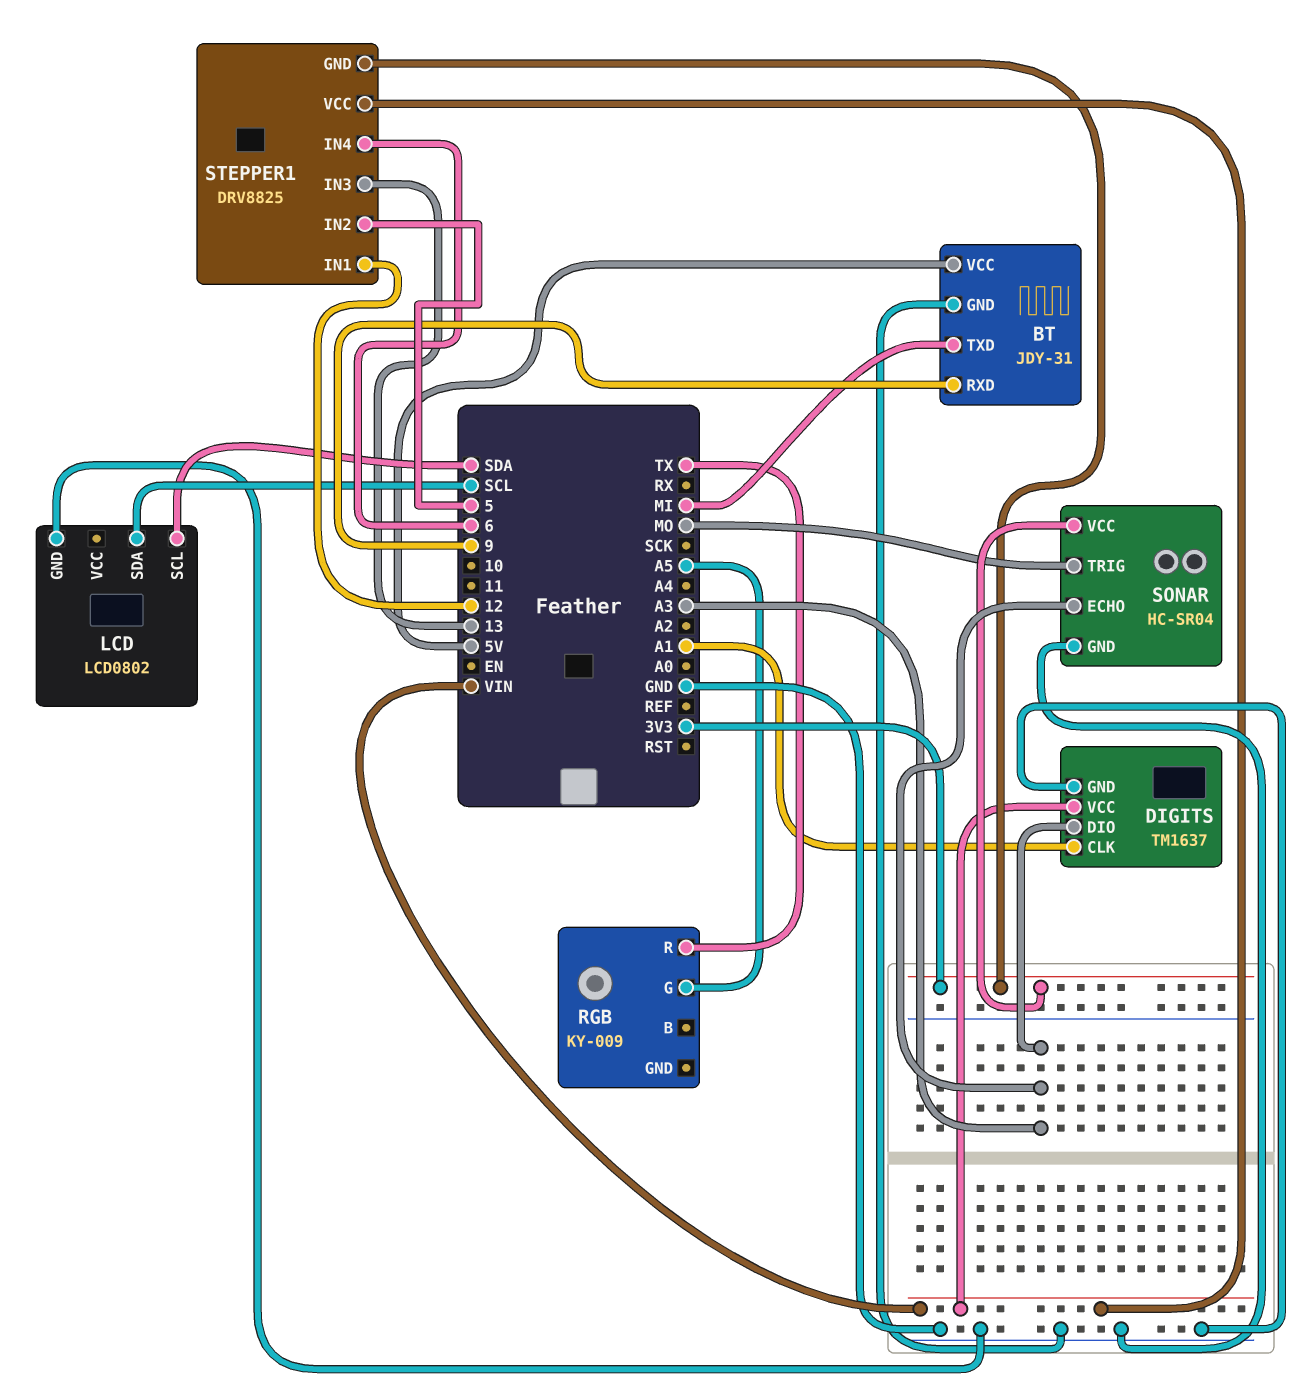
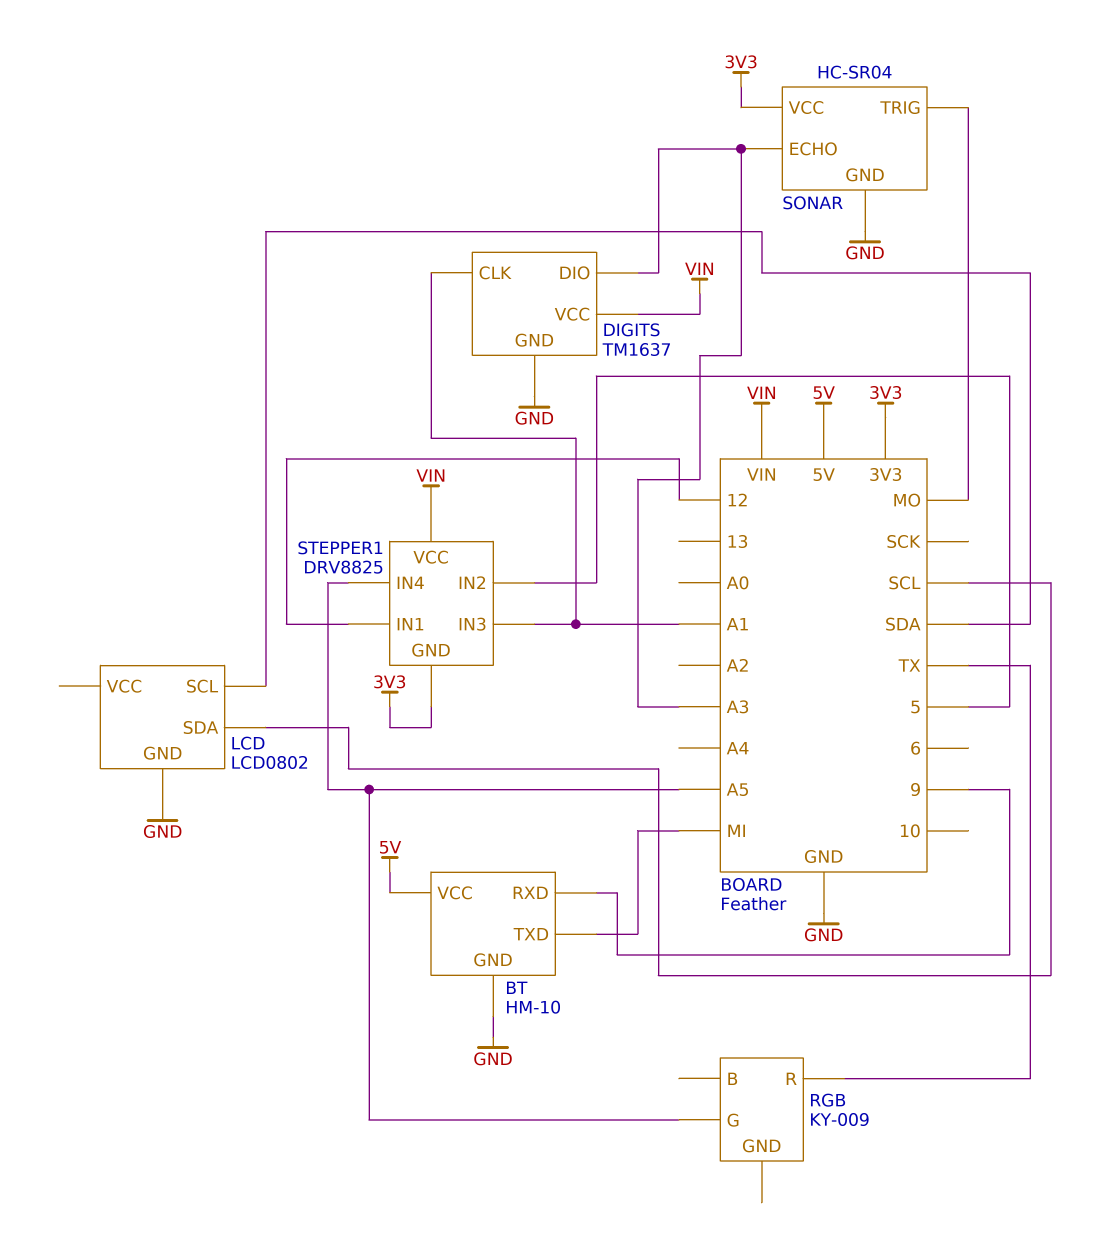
BT: JDY-31 -> HM-10
STEPPER1 pin IN3: 13 -> A1
STEPPER1 pin IN4: 6 -> A5

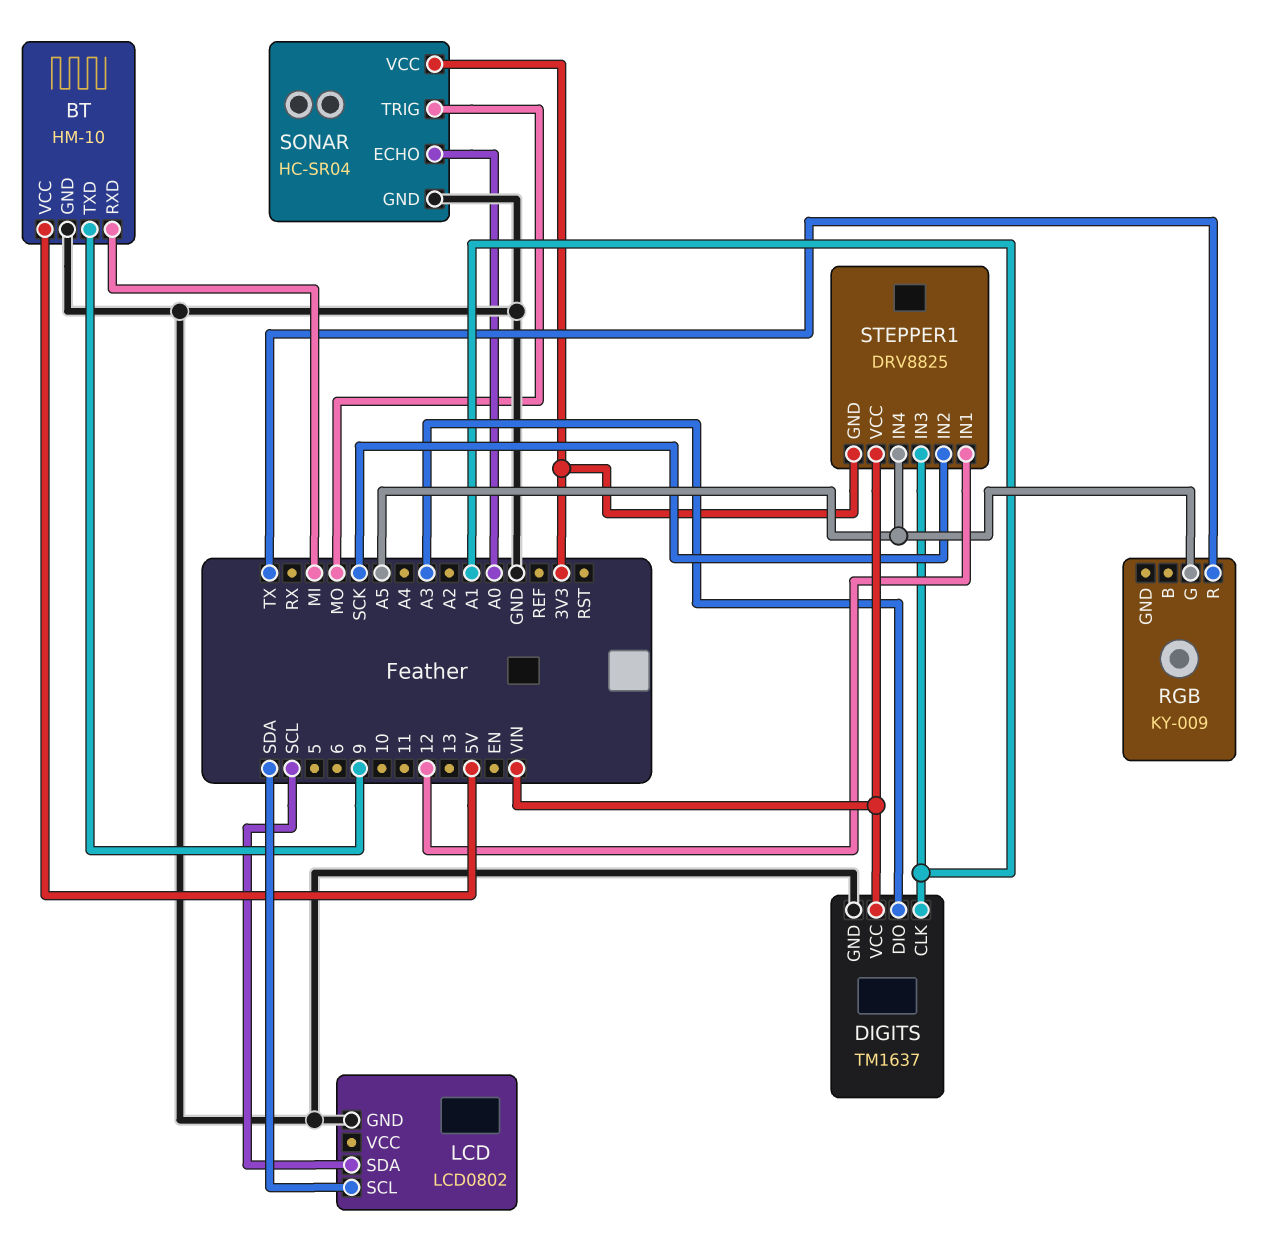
BT pin RXD: 9 -> MI
BT pin TXD: MI -> 9
SONAR pin ECHO: A3 -> A0
STEPPER1 pin IN2: 5 -> SCK

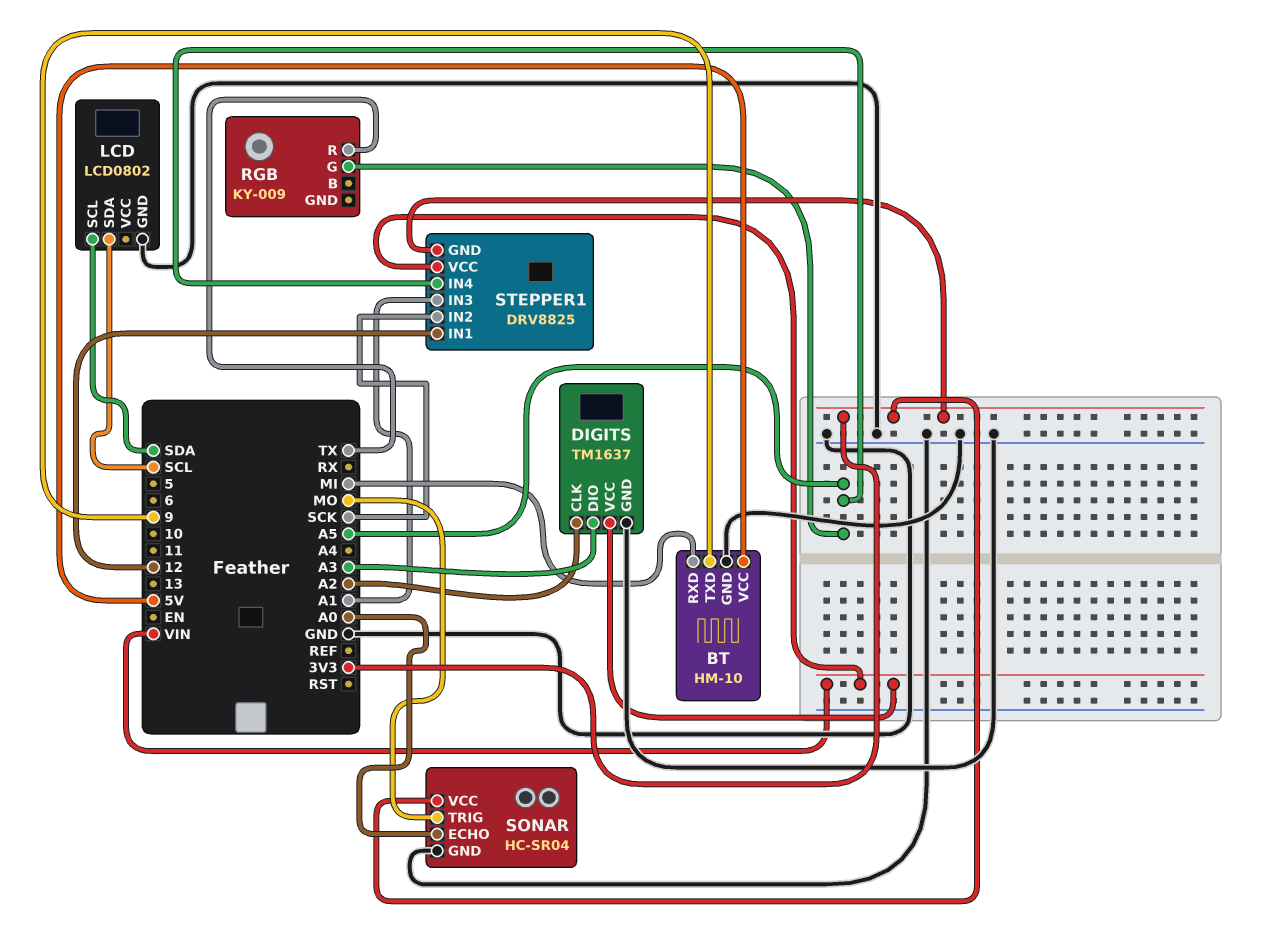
DIGITS pin CLK: A1 -> A2

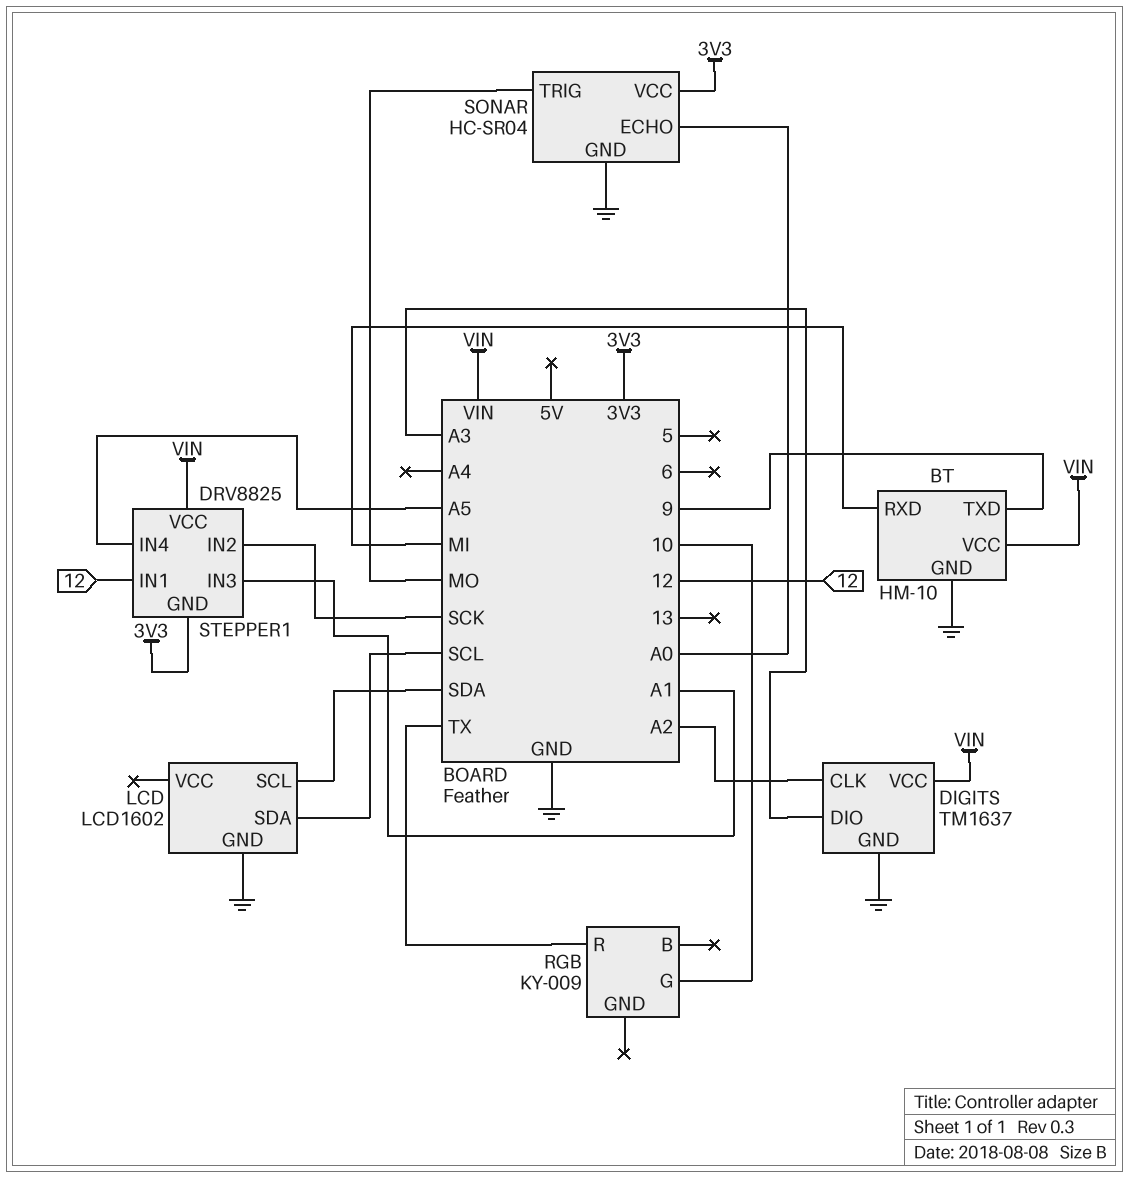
BT pin VCC: 5V -> VIN
LCD: LCD0802 -> LCD1602
RGB pin G: A5 -> 10

